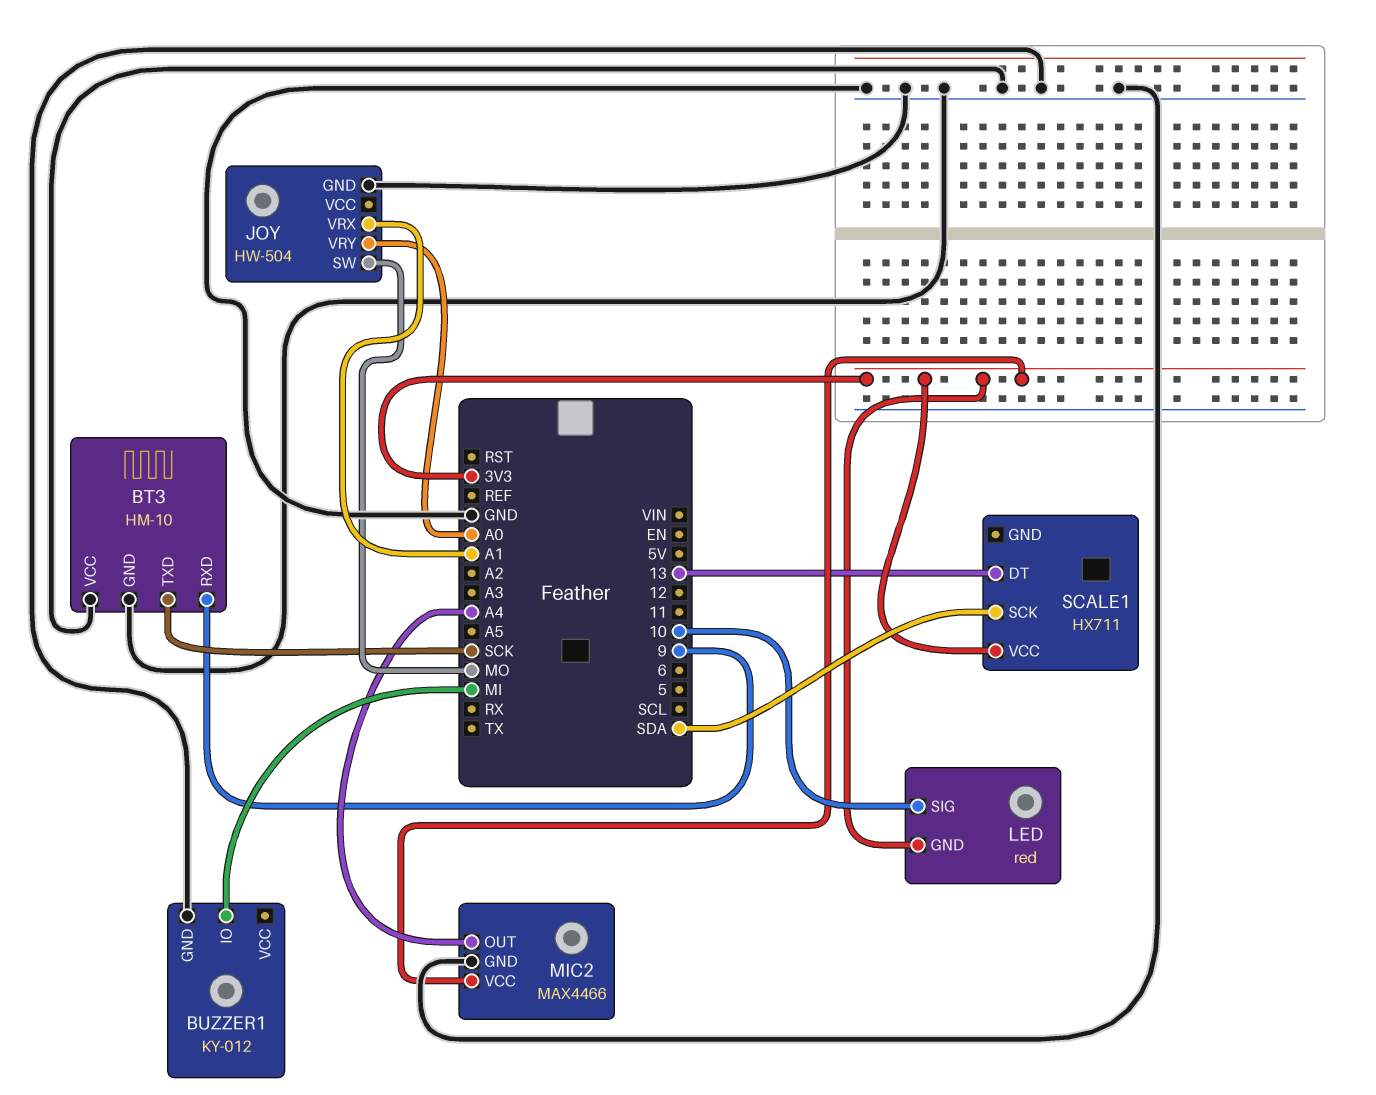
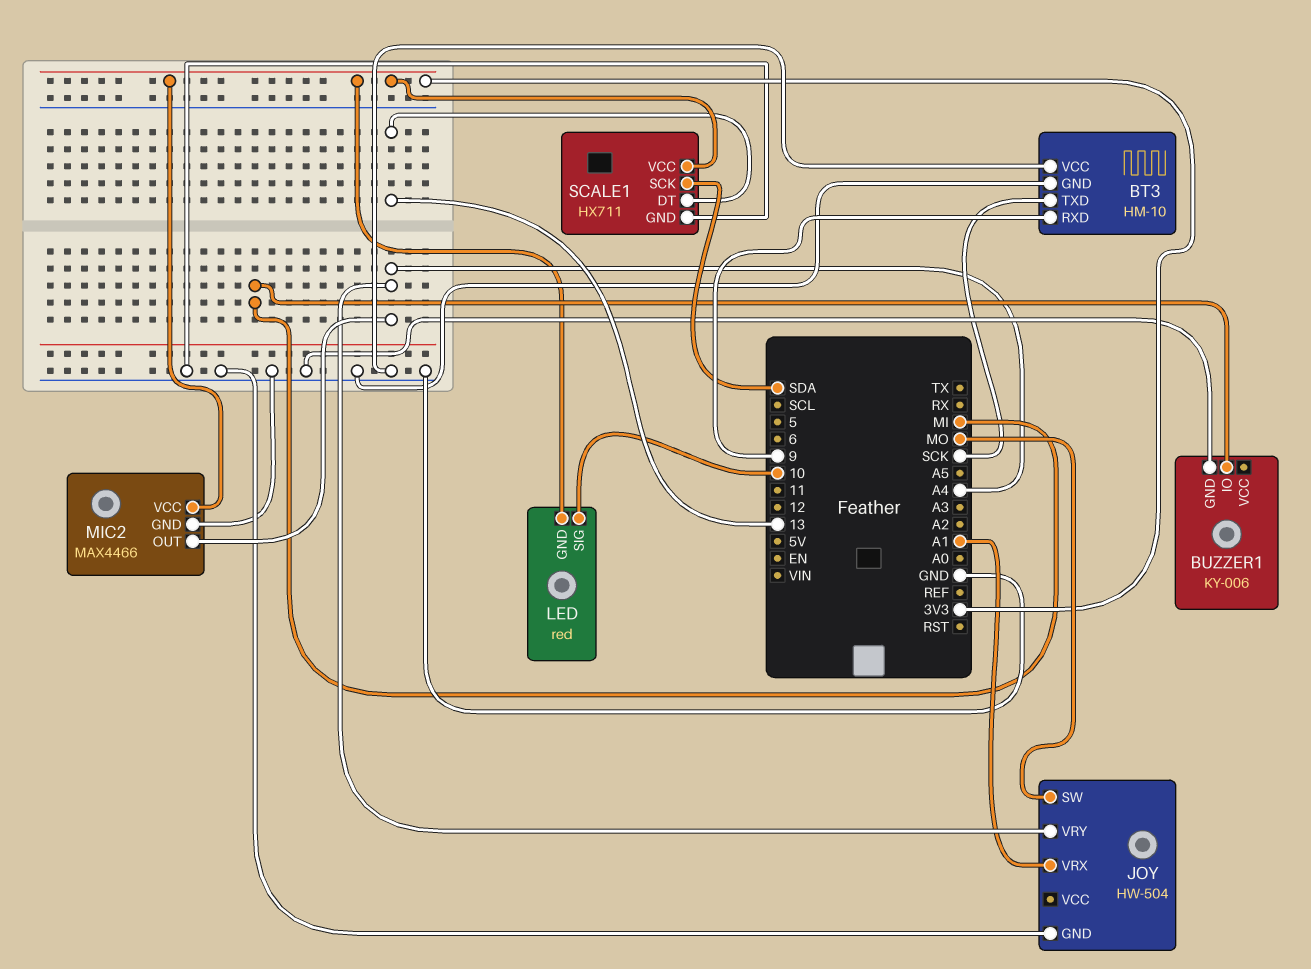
BUZZER1: KY-012 -> KY-006
JOY pin VRY: A0 -> A4
SCALE1 pin GND: none -> GND

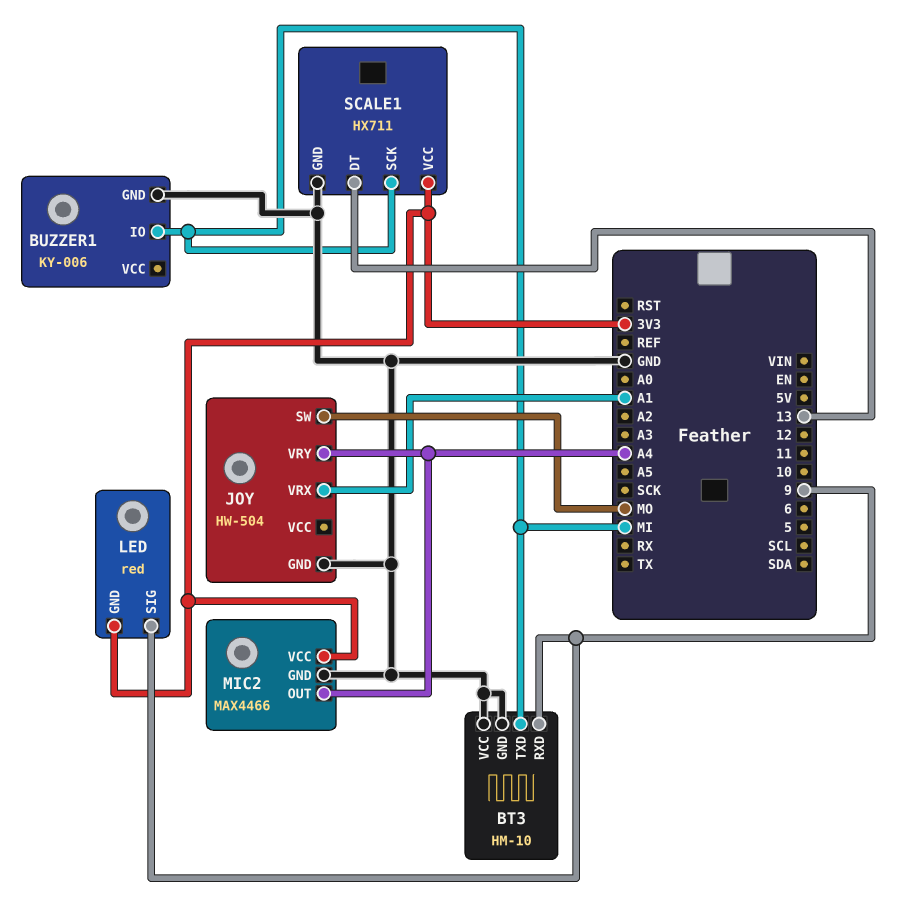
BT3 pin TXD: SCK -> MI
LED pin SIG: 10 -> 9
SCALE1 pin SCK: SDA -> MI

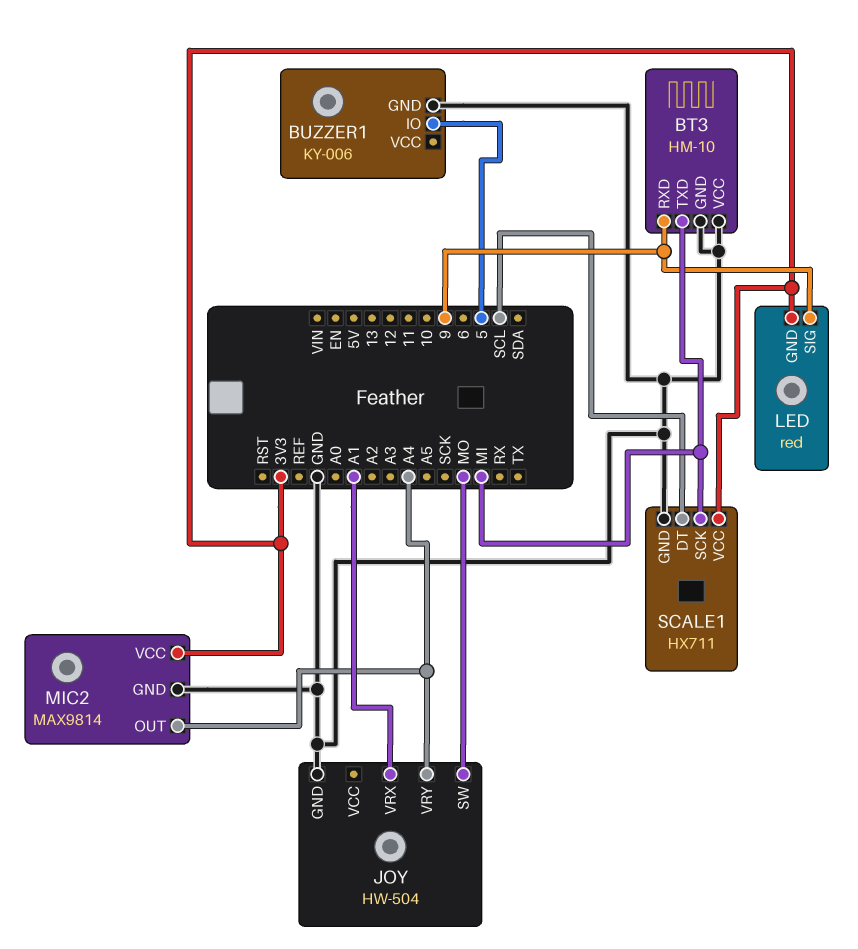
BUZZER1 pin IO: MI -> 5
MIC2: MAX4466 -> MAX9814
SCALE1 pin DT: 13 -> SCL

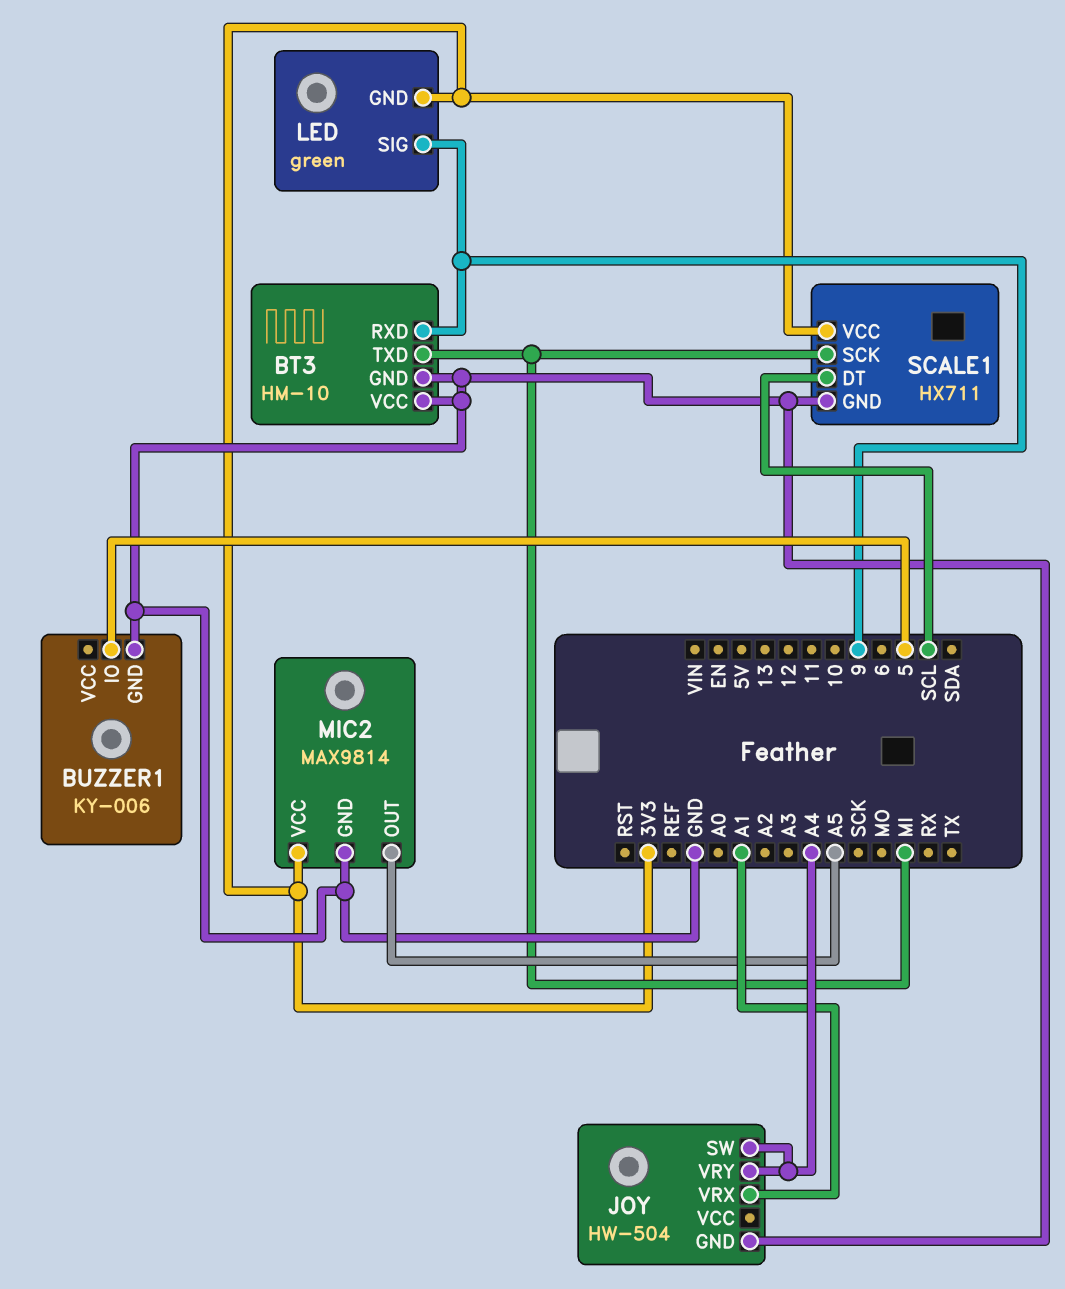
JOY pin SW: MO -> A4
LED: red -> green
MIC2 pin OUT: A4 -> A5

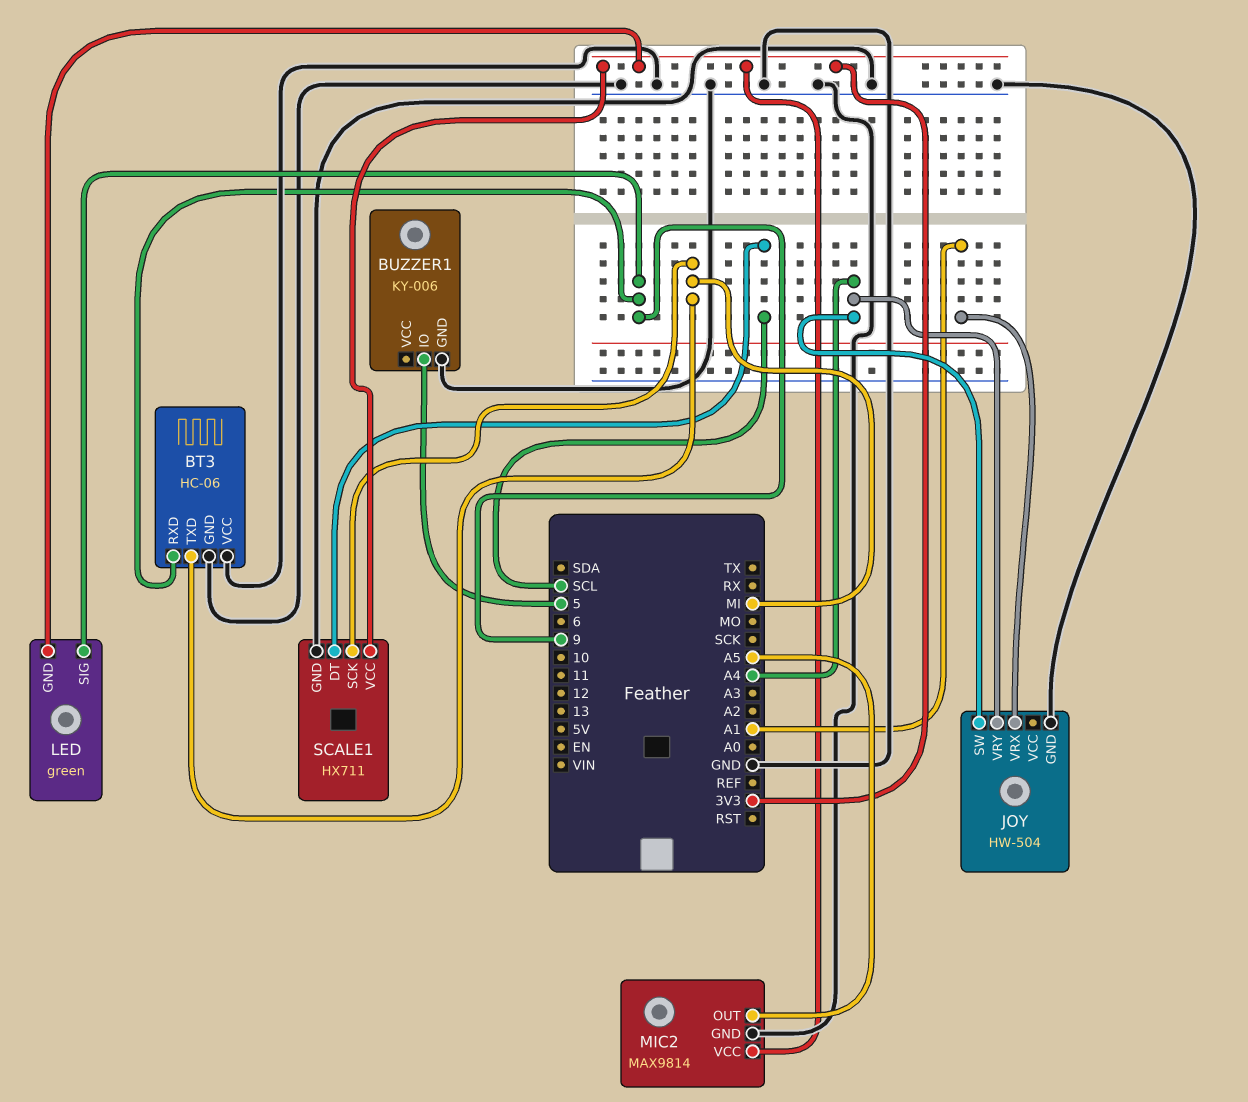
BT3: HM-10 -> HC-06

